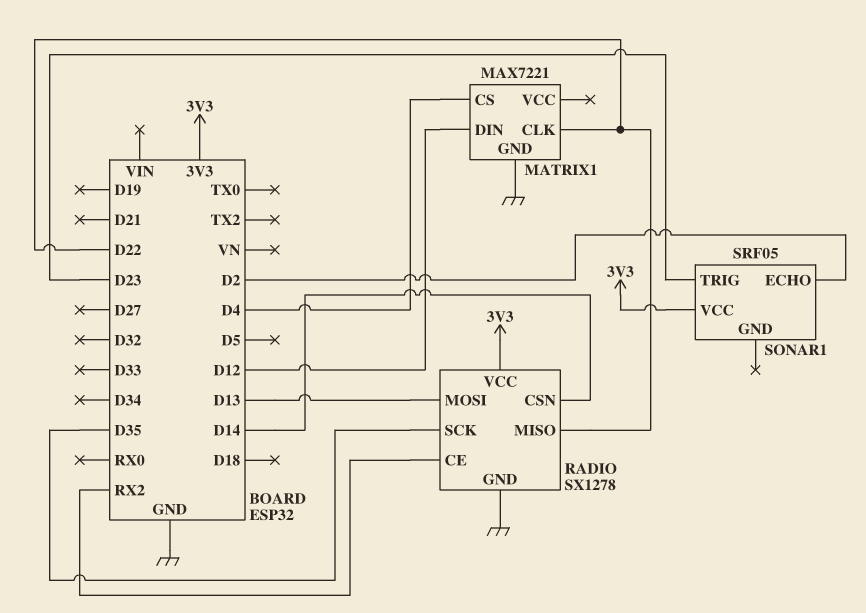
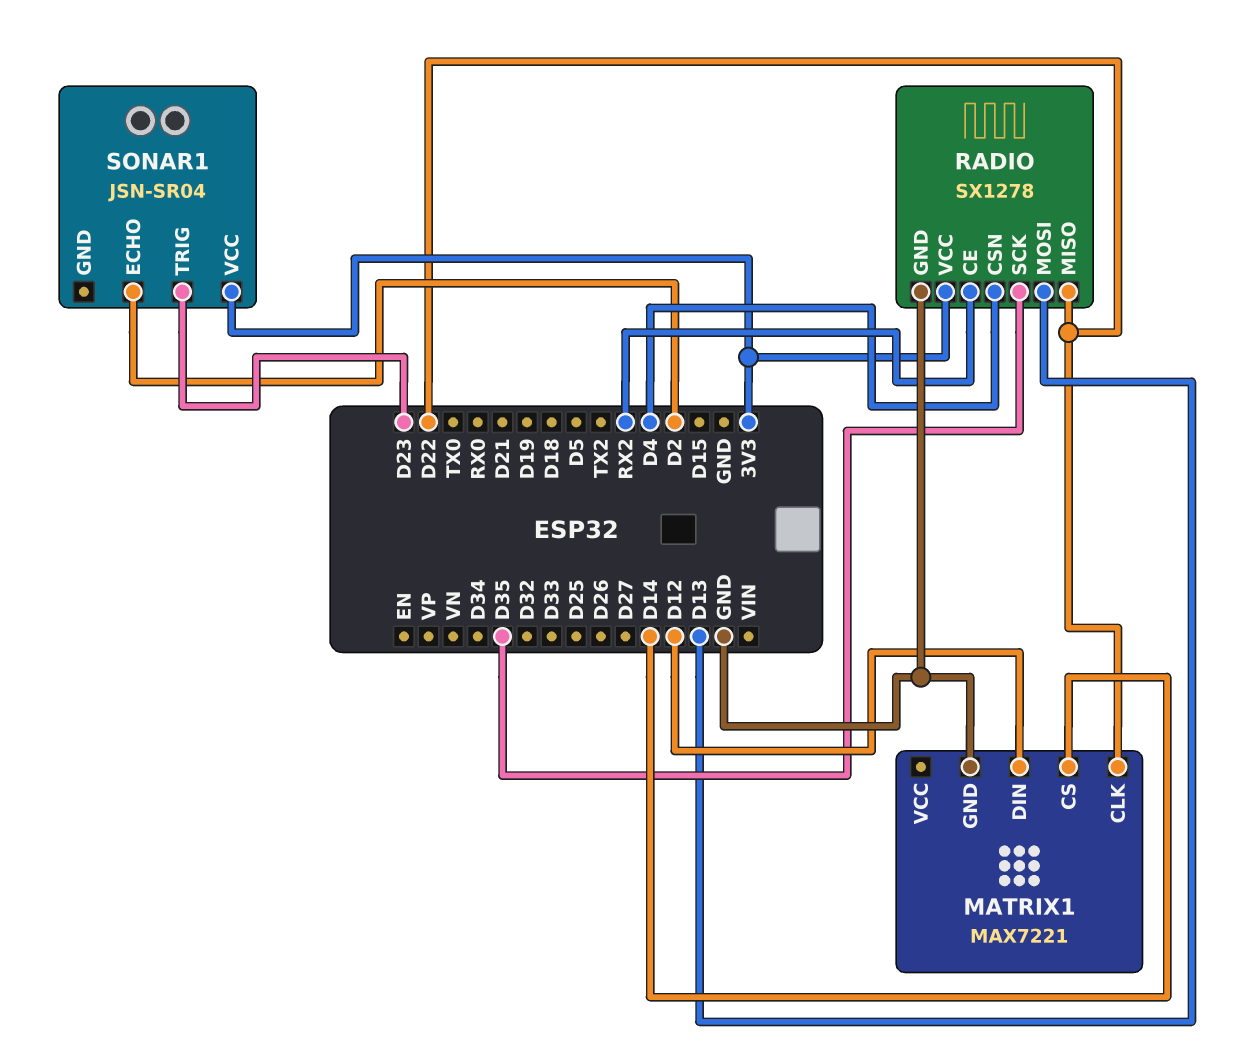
MATRIX1 pin CS: D4 -> D14
RADIO pin CSN: D14 -> D4
SONAR1: SRF05 -> JSN-SR04

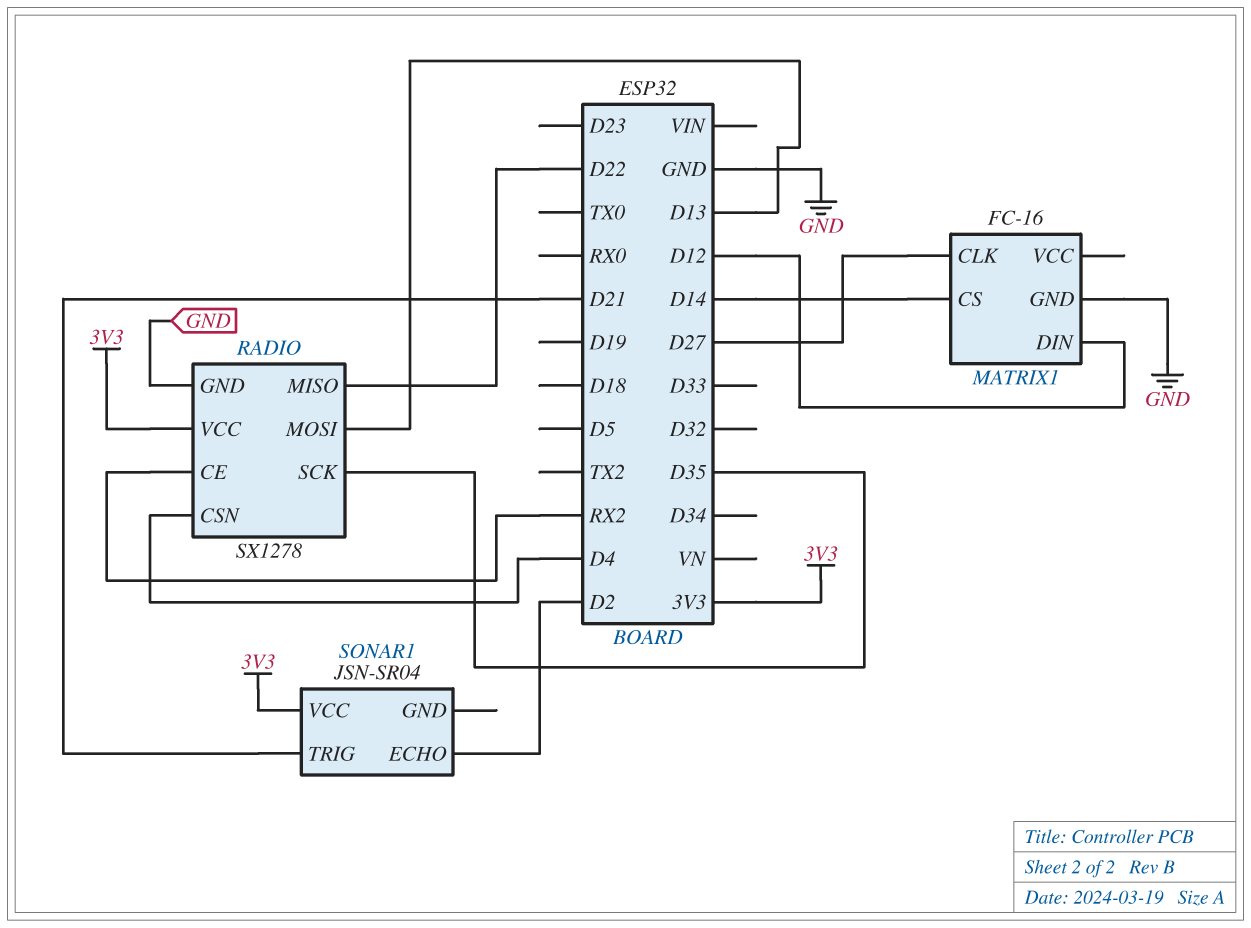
MATRIX1: MAX7221 -> FC-16
MATRIX1 pin CLK: D22 -> D27
SONAR1 pin TRIG: D23 -> D21

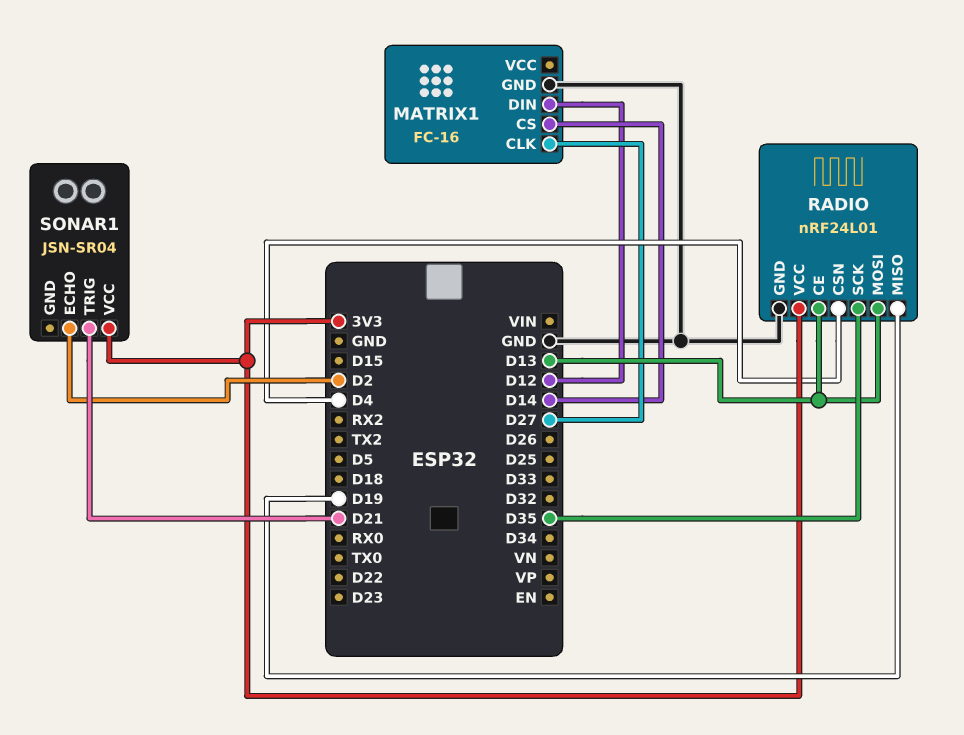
RADIO: SX1278 -> nRF24L01
RADIO pin CE: RX2 -> D13
RADIO pin MISO: D22 -> D19

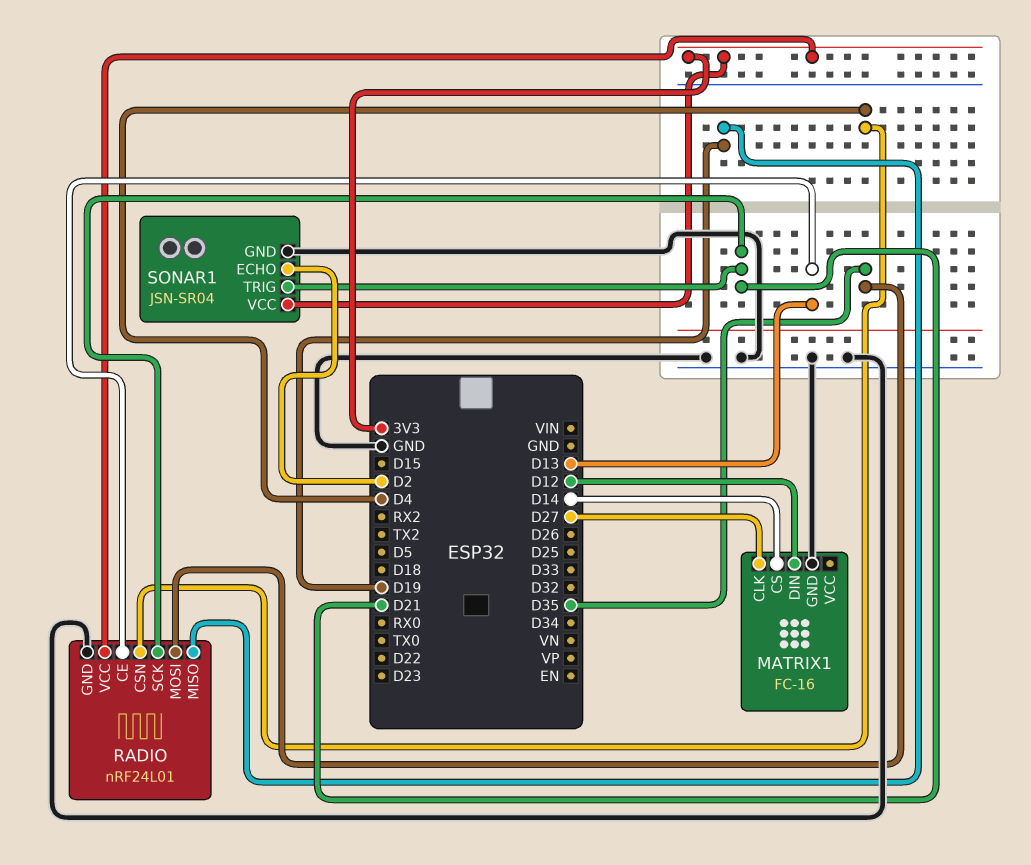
RADIO pin MOSI: D13 -> D35
RADIO pin SCK: D35 -> D21
SONAR1 pin GND: none -> GND

